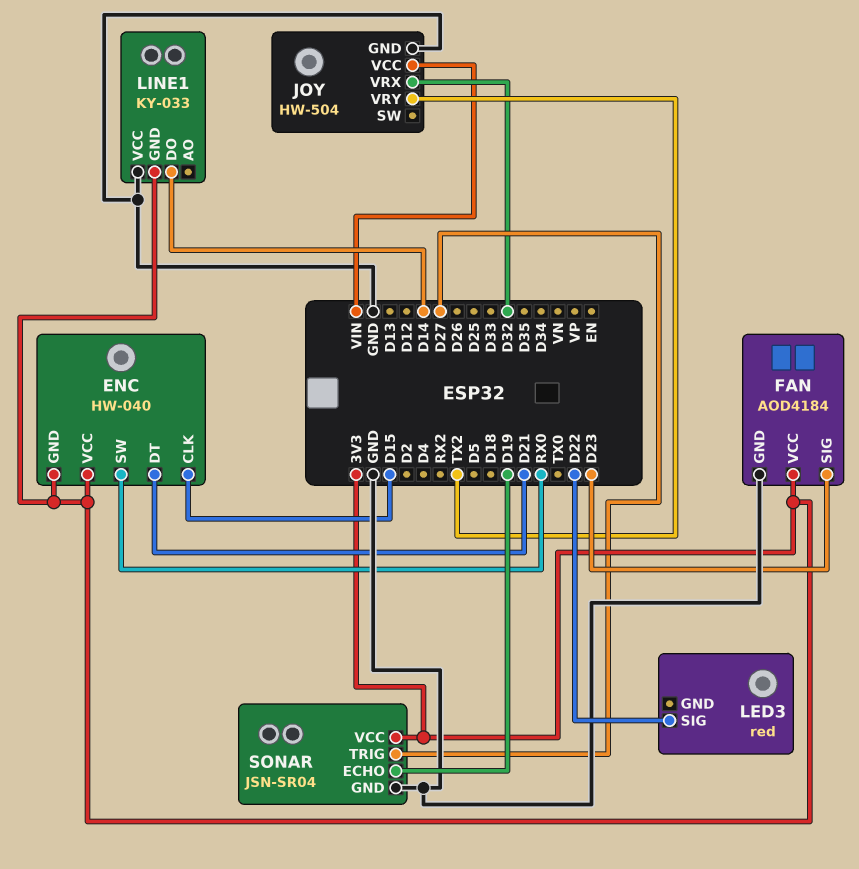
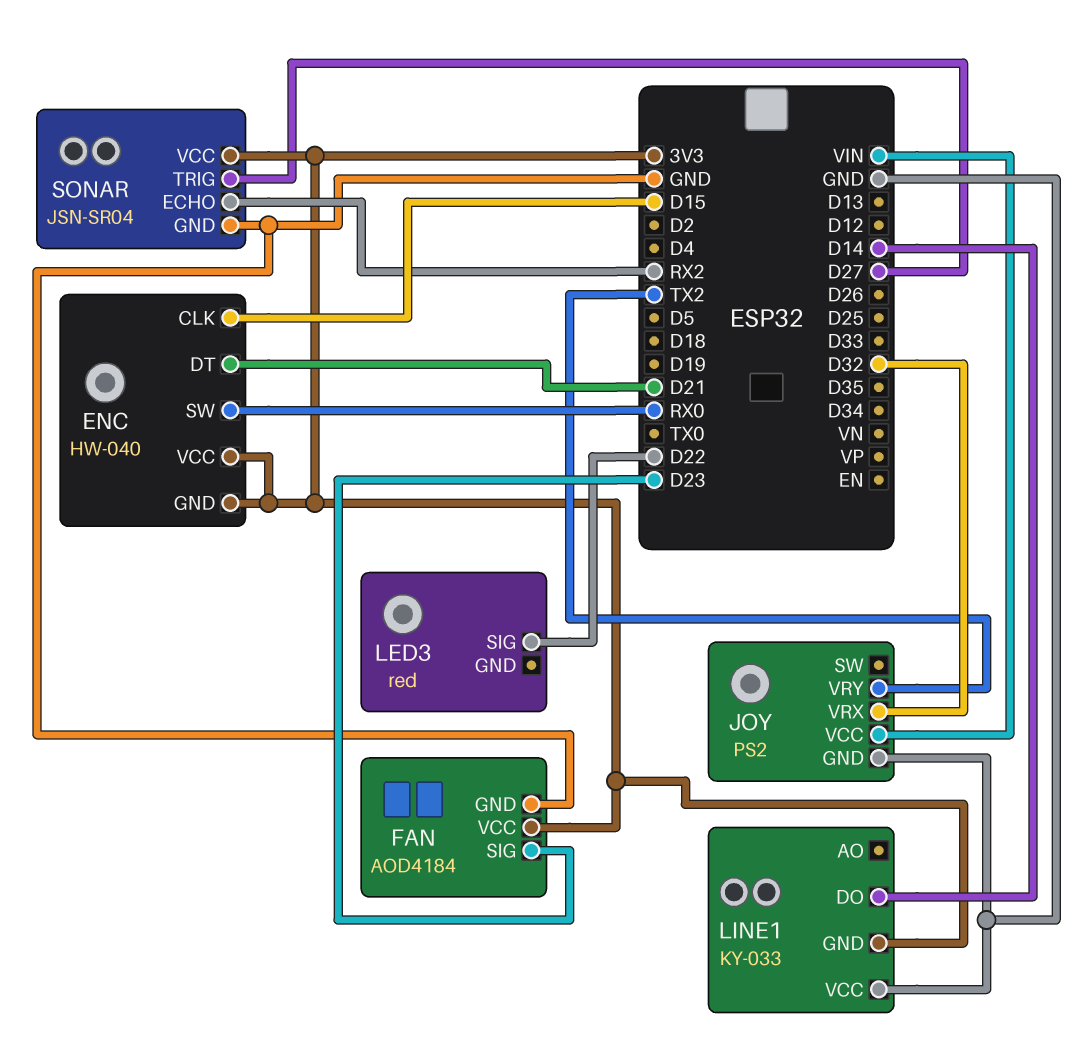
JOY: HW-504 -> PS2
SONAR pin ECHO: D19 -> RX2

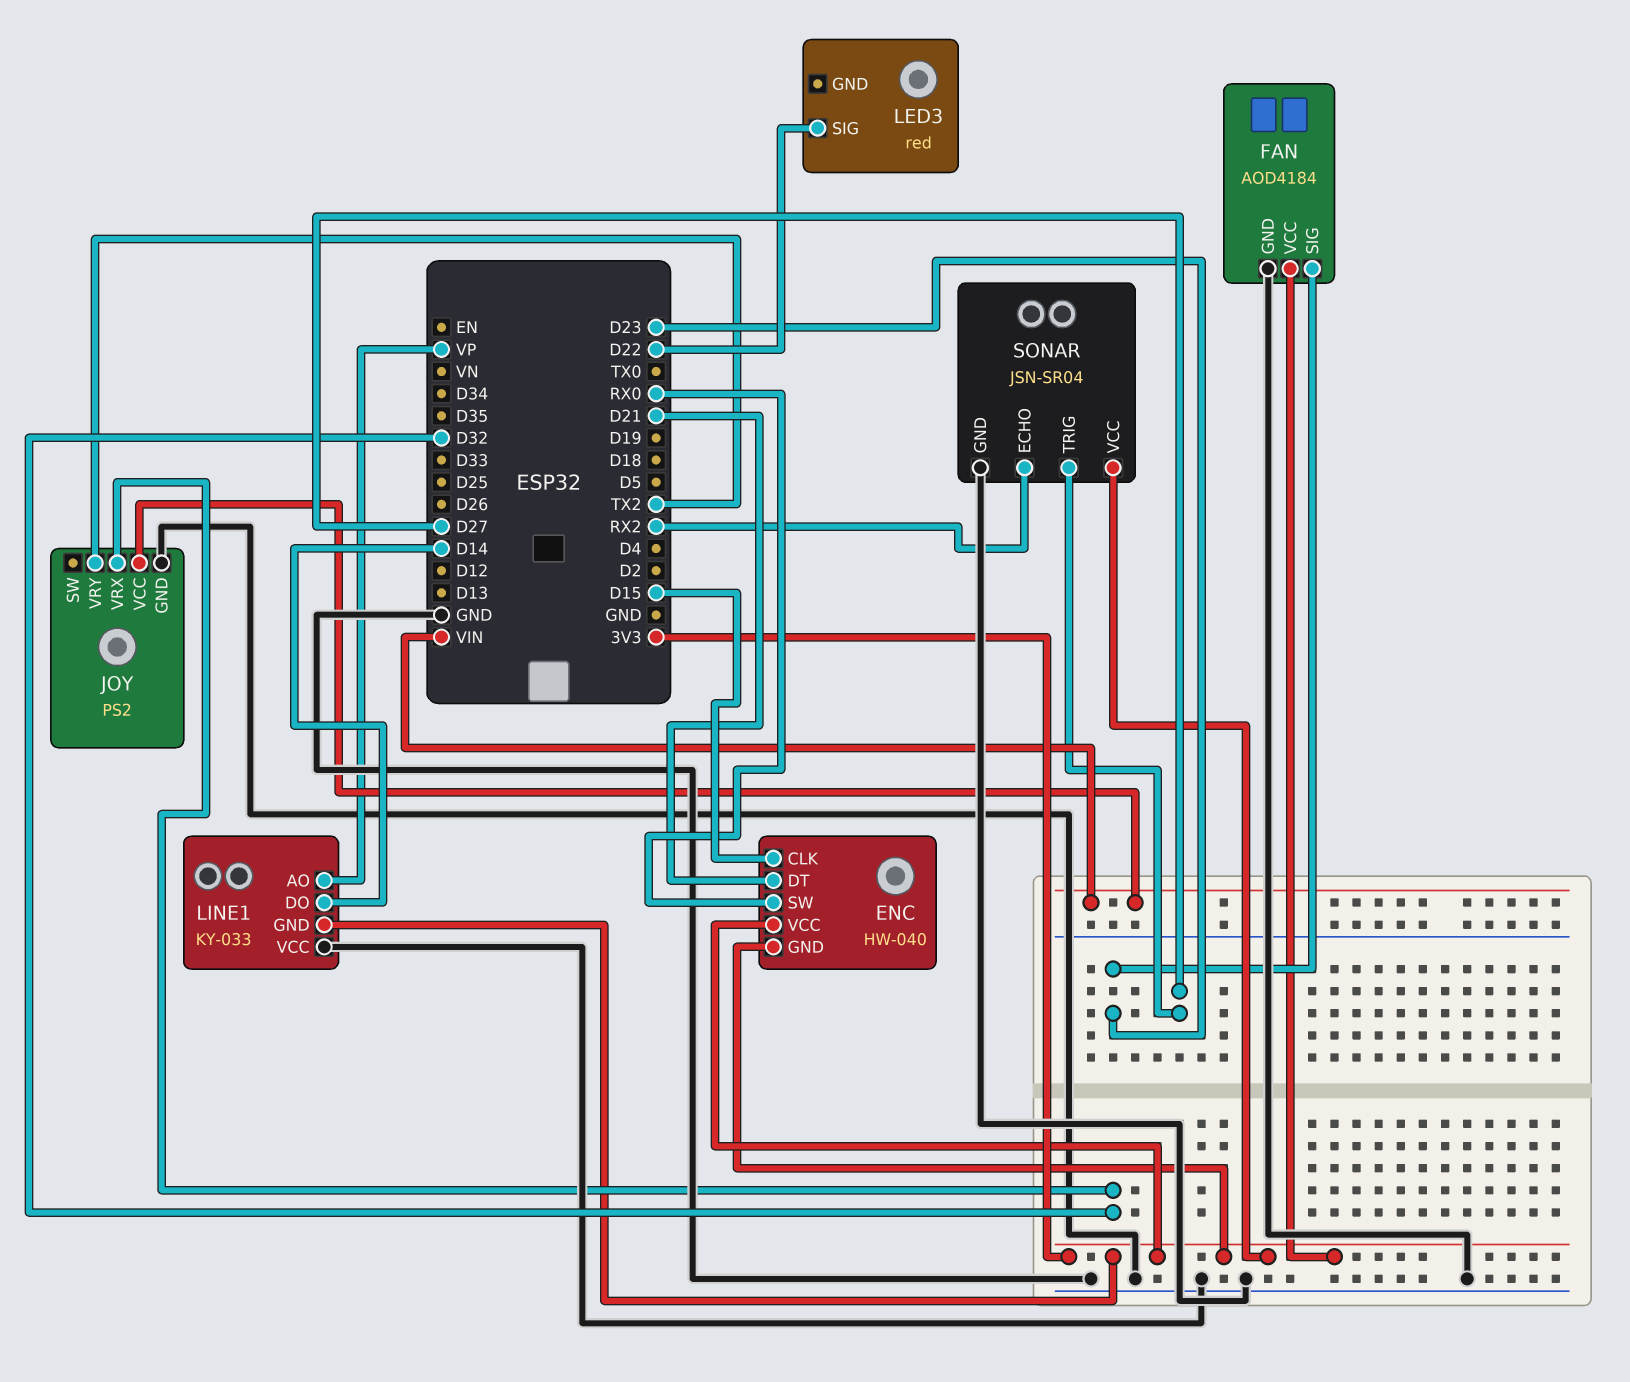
LINE1 pin AO: none -> VP

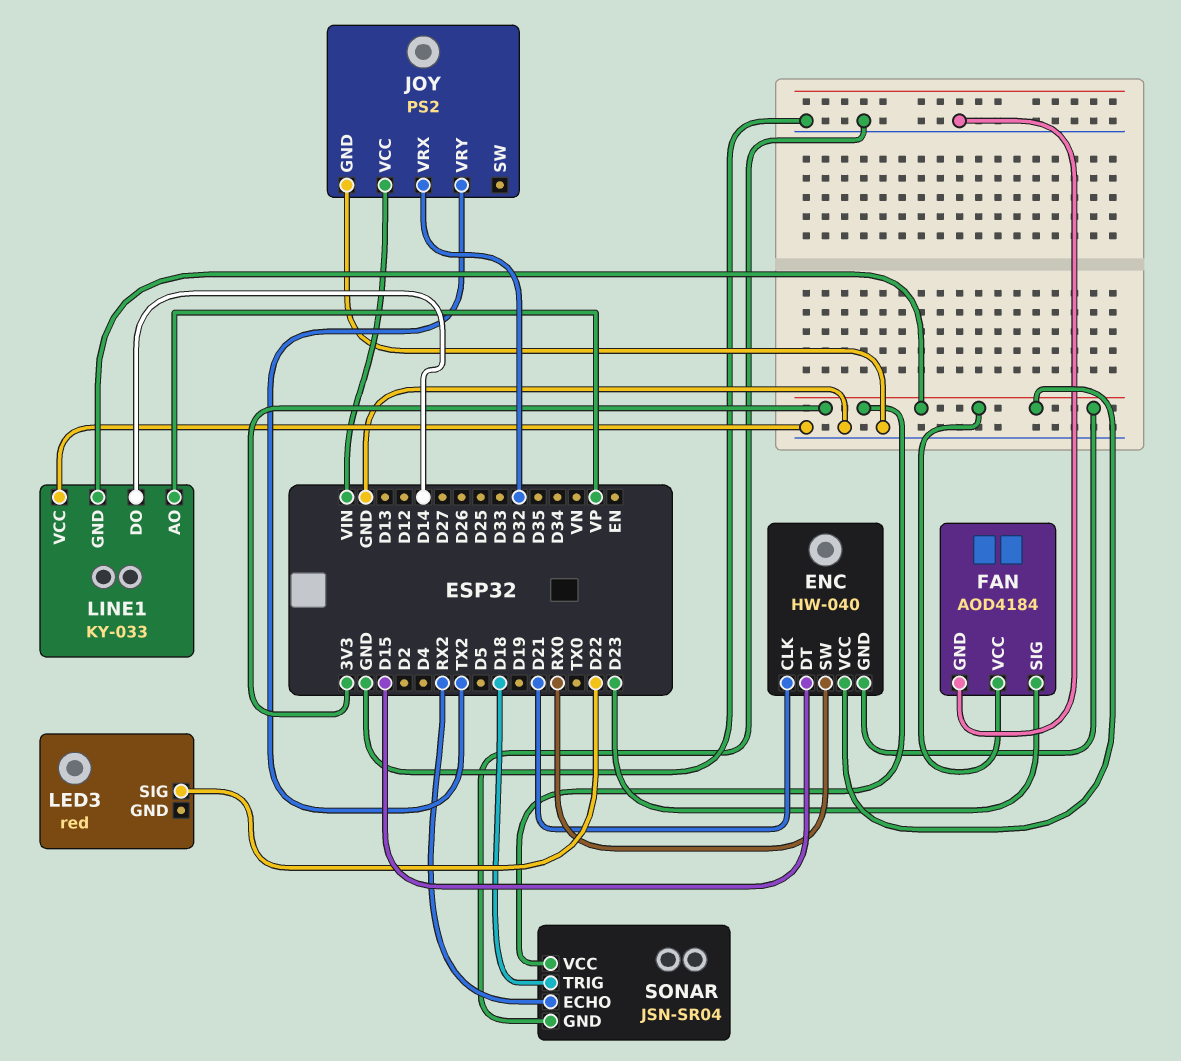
ENC pin CLK: D15 -> D21
ENC pin DT: D21 -> D15
SONAR pin TRIG: D27 -> D18

